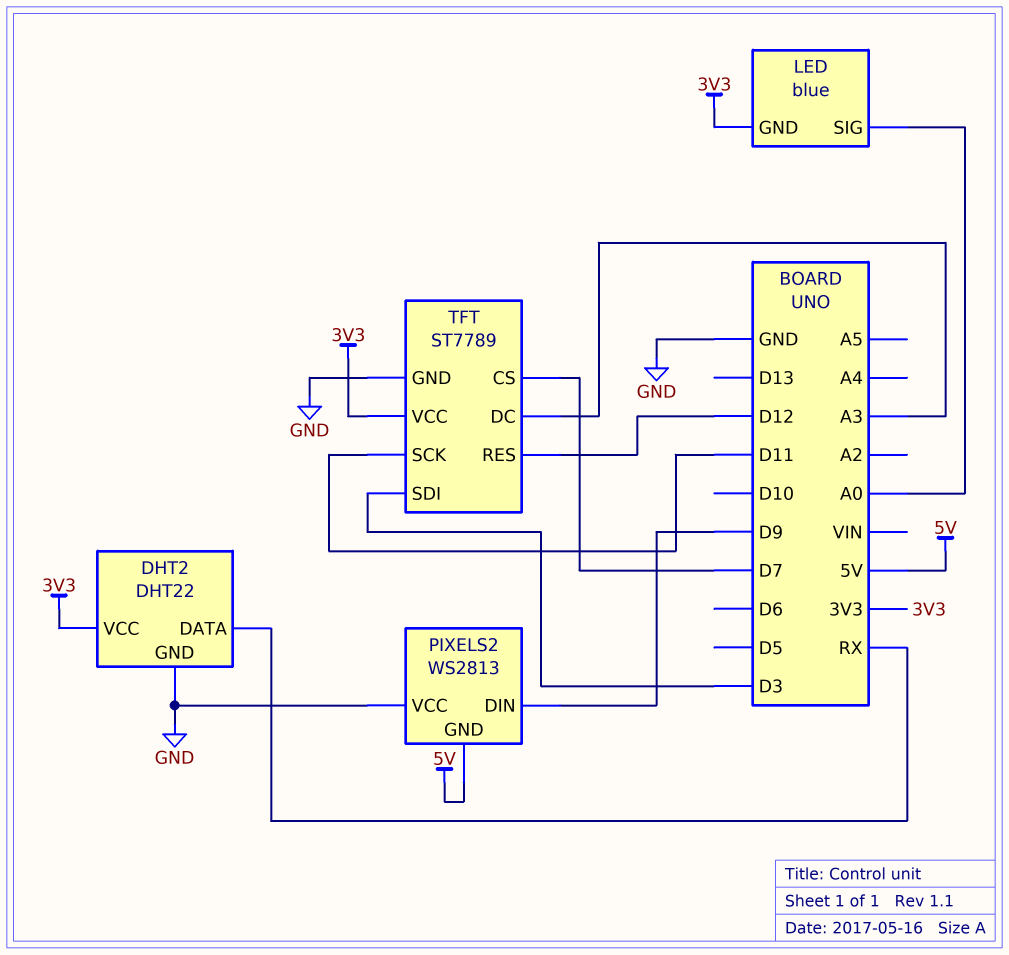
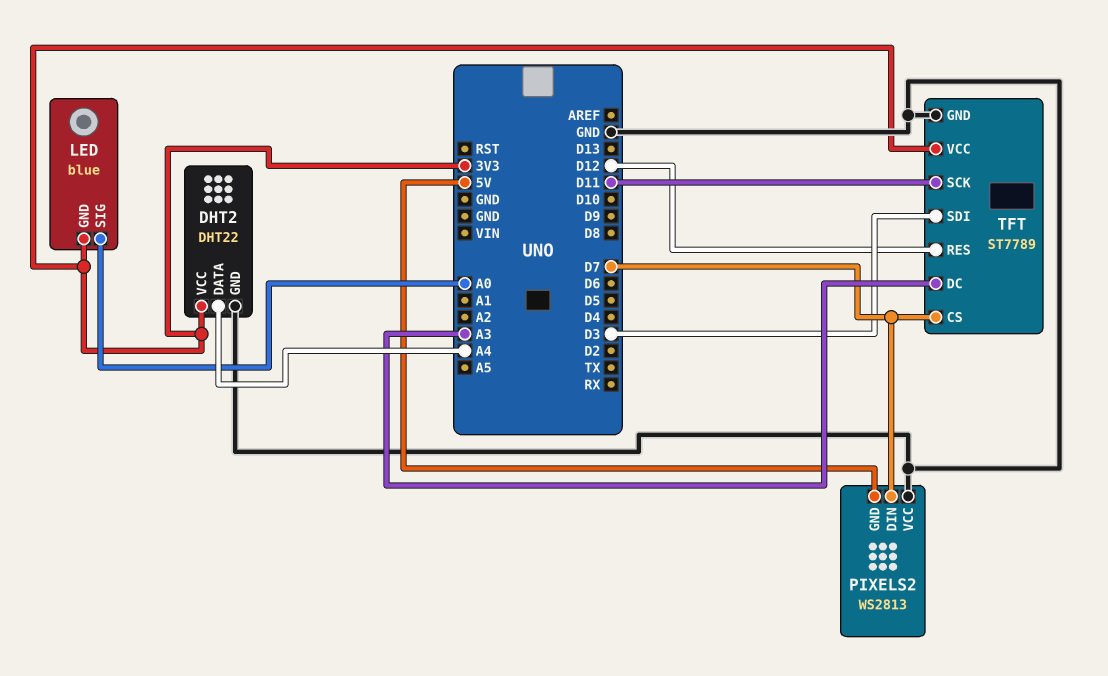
DHT2 pin DATA: RX -> A4
PIXELS2 pin DIN: D9 -> D7

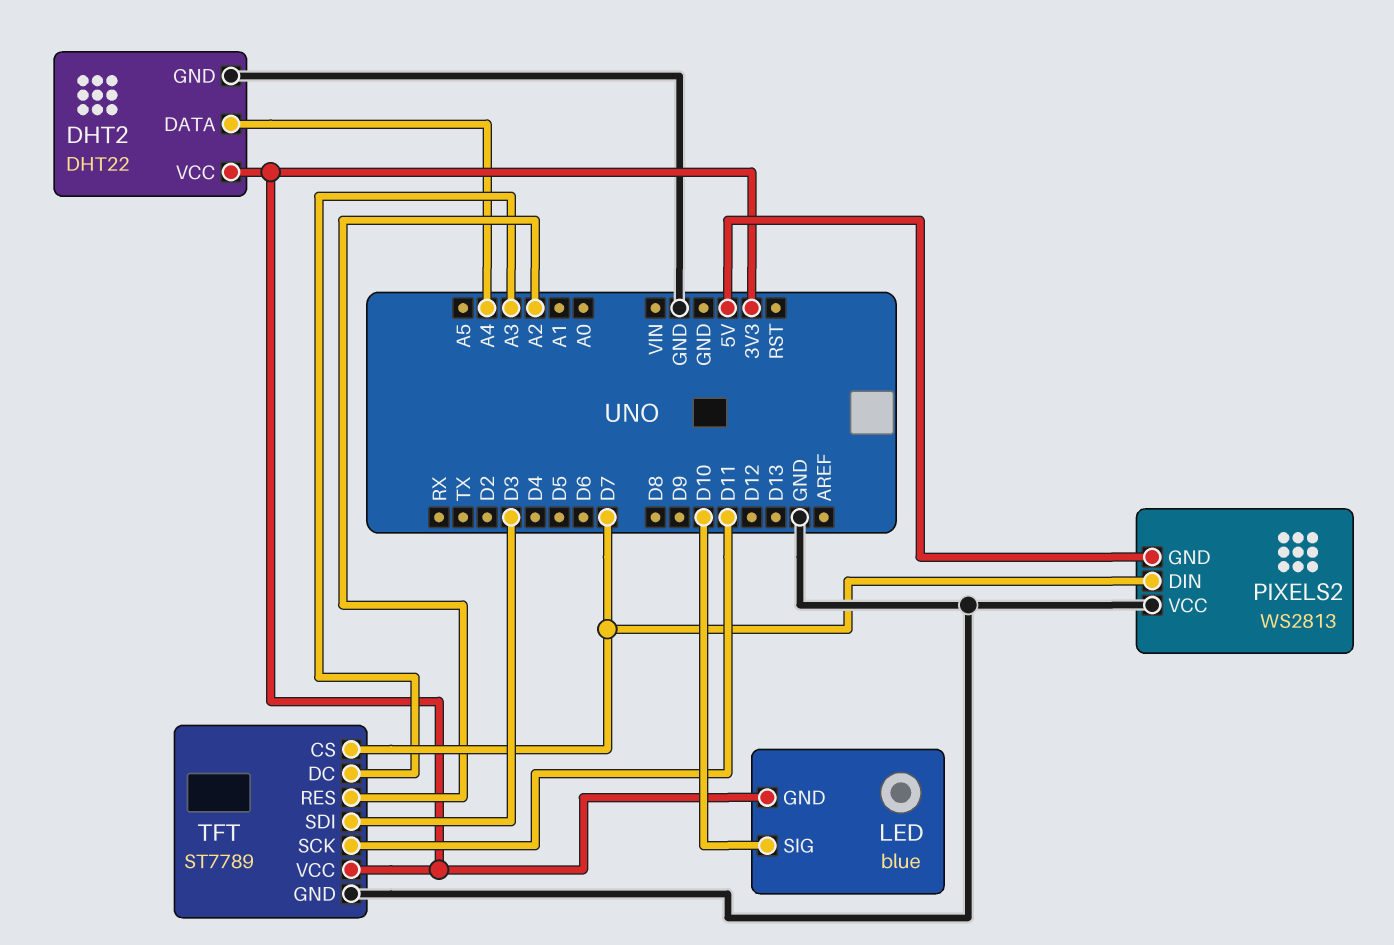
LED pin SIG: A0 -> D10
TFT pin RES: D12 -> A2

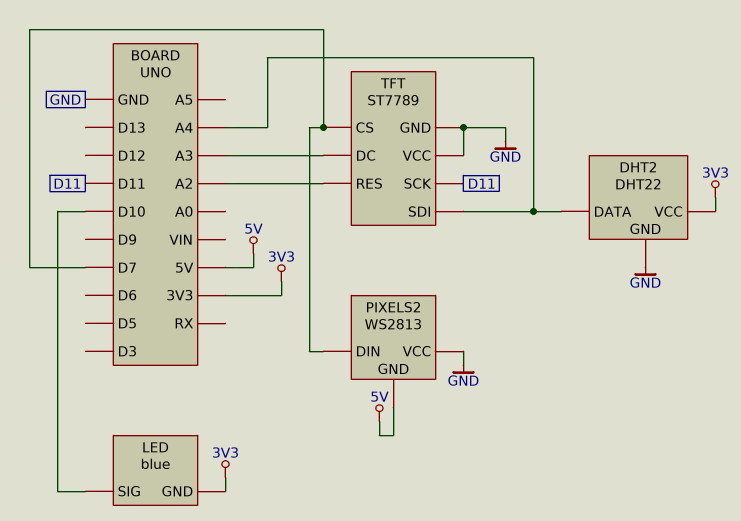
TFT pin SDI: D3 -> A4
TFT pin VCC: 3V3 -> GND

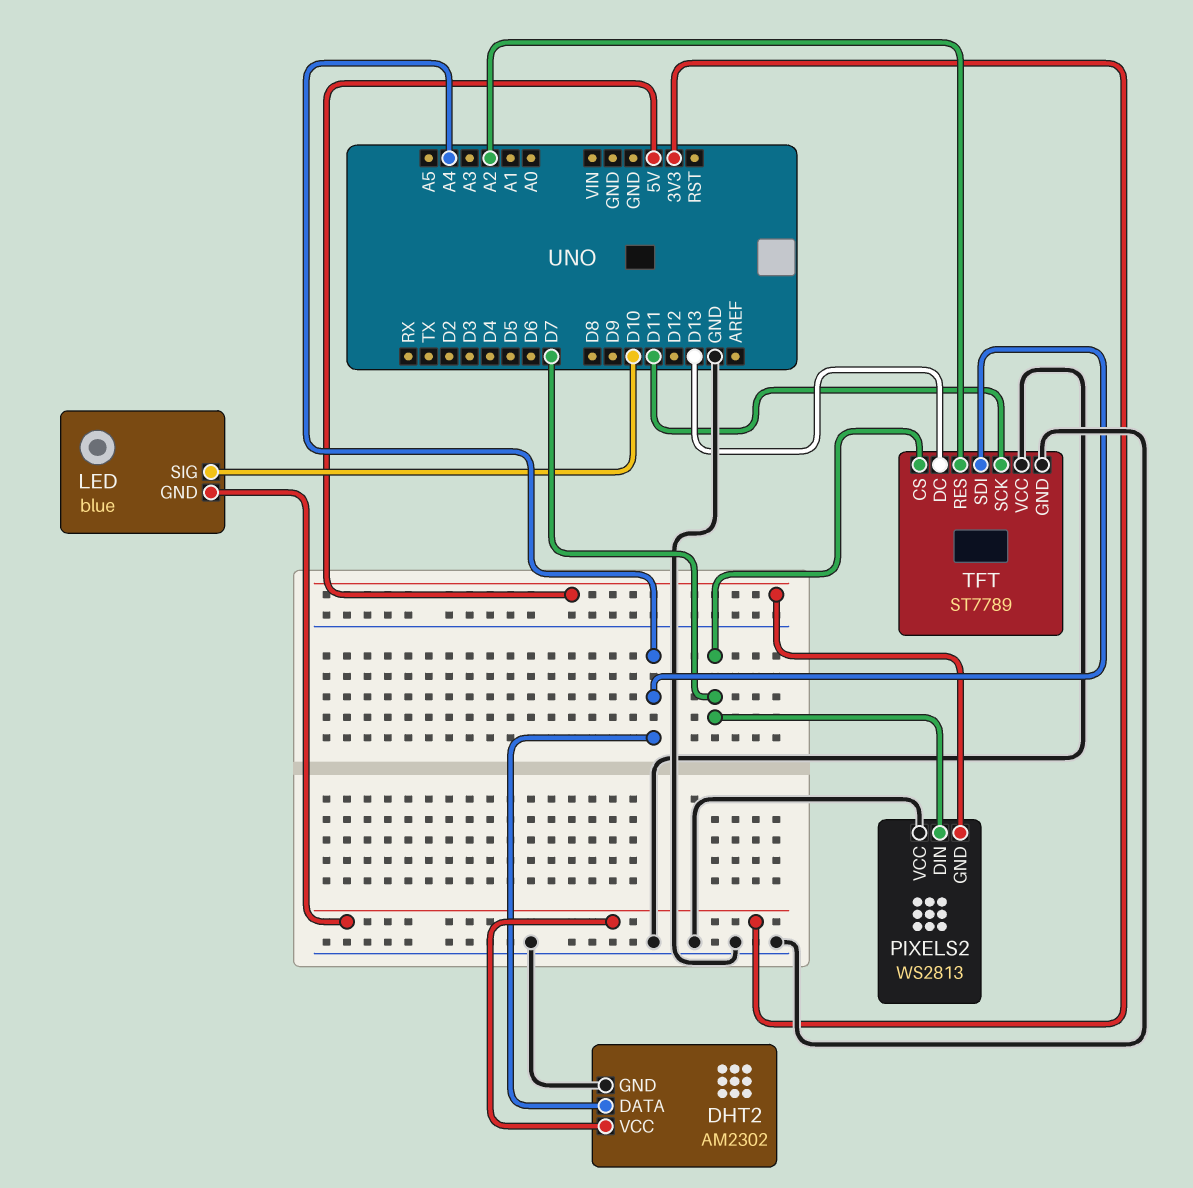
DHT2: DHT22 -> AM2302
TFT pin DC: A3 -> D13

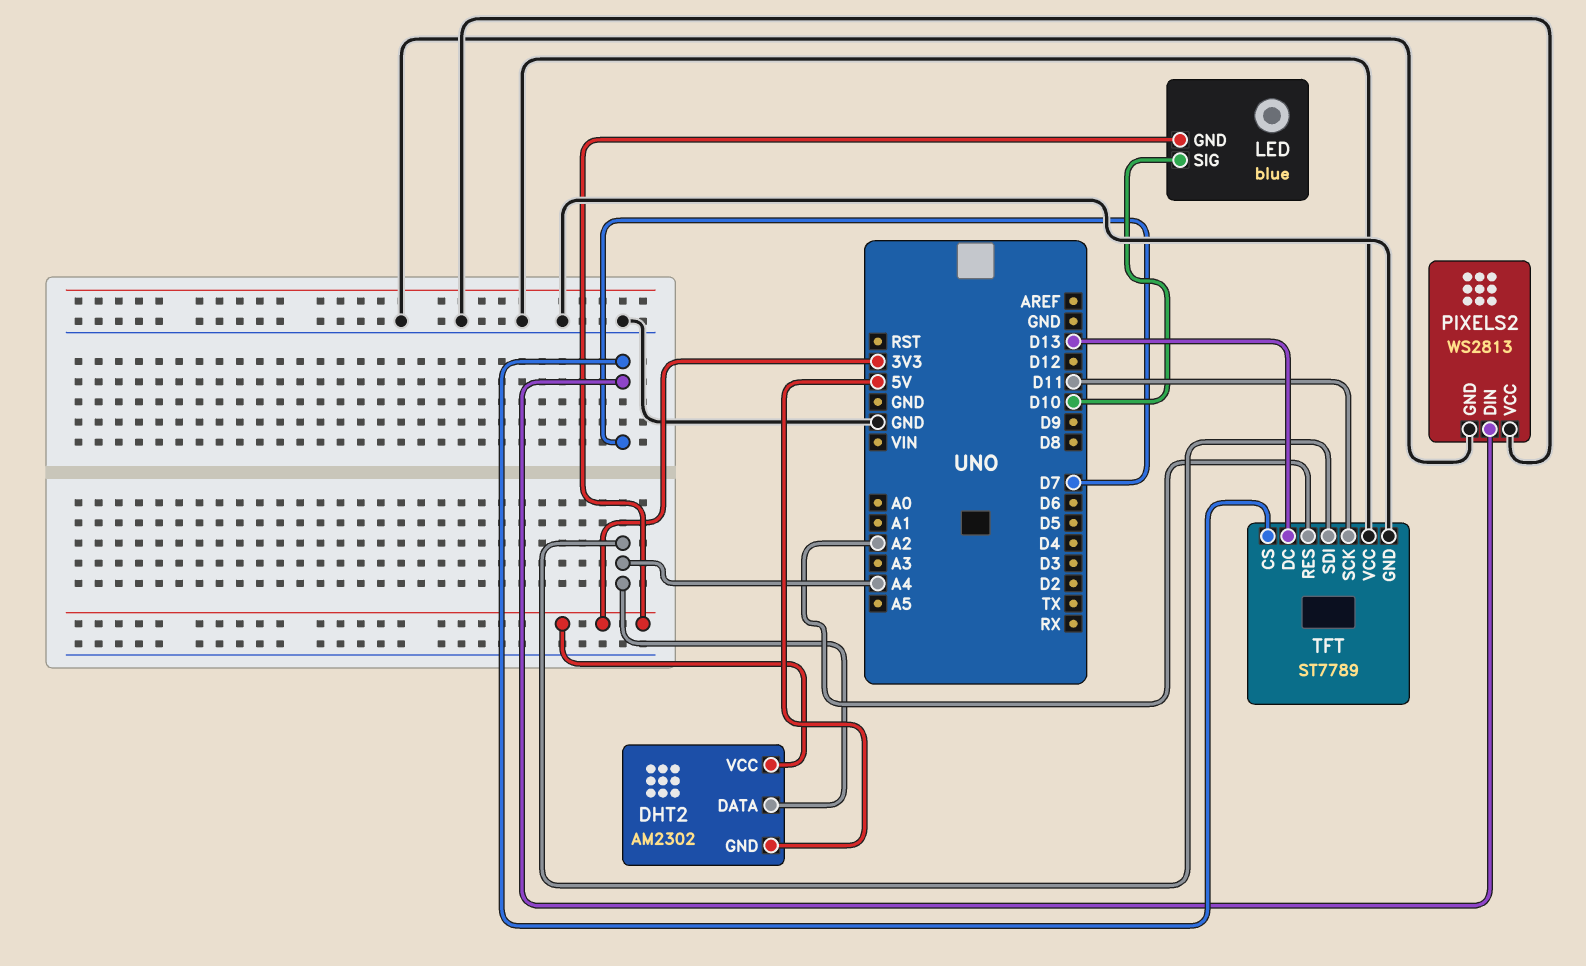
DHT2 pin GND: GND -> 5V
PIXELS2 pin GND: 5V -> GND

